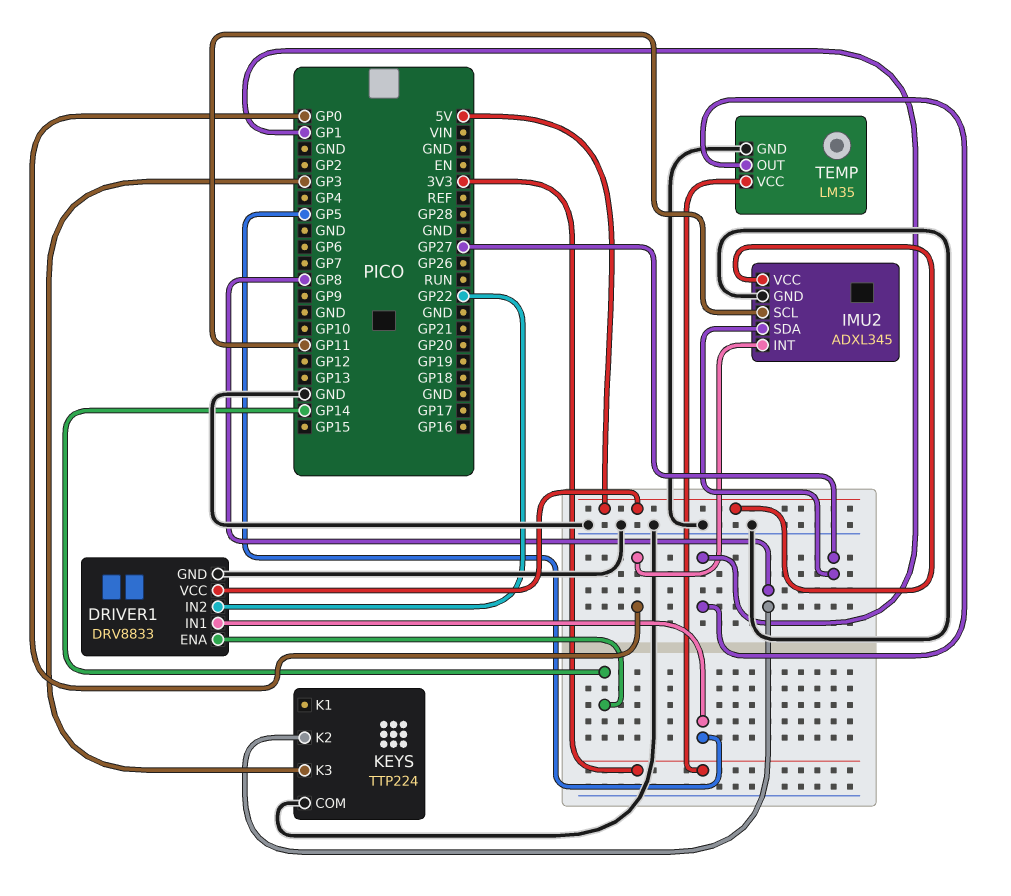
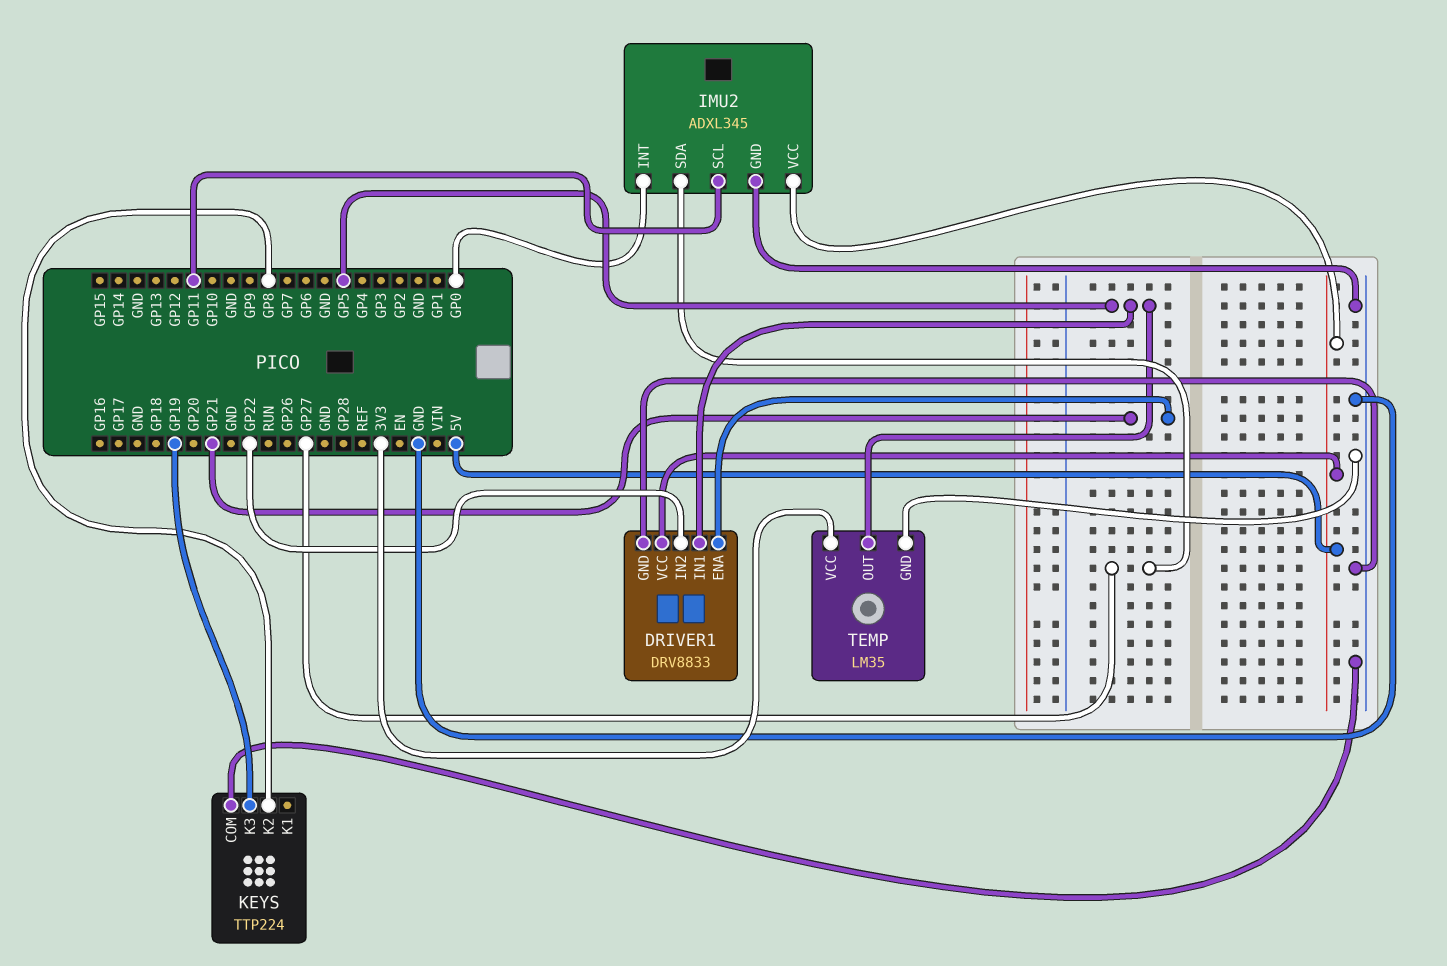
DRIVER1 pin ENA: GP14 -> GP21
KEYS pin K3: GP3 -> GP19
TEMP pin OUT: GP1 -> GP5

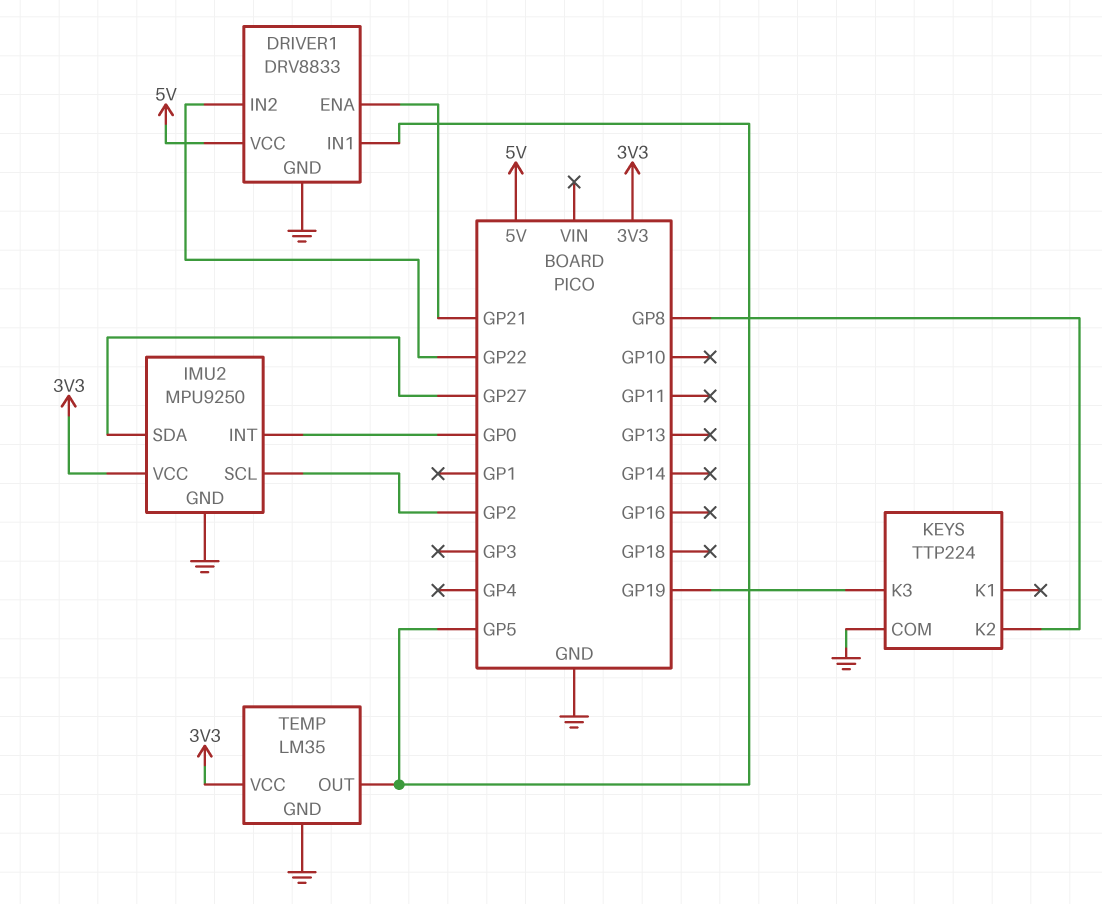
IMU2: ADXL345 -> MPU9250
IMU2 pin SCL: GP11 -> GP2
IMU2 pin VCC: 5V -> 3V3

